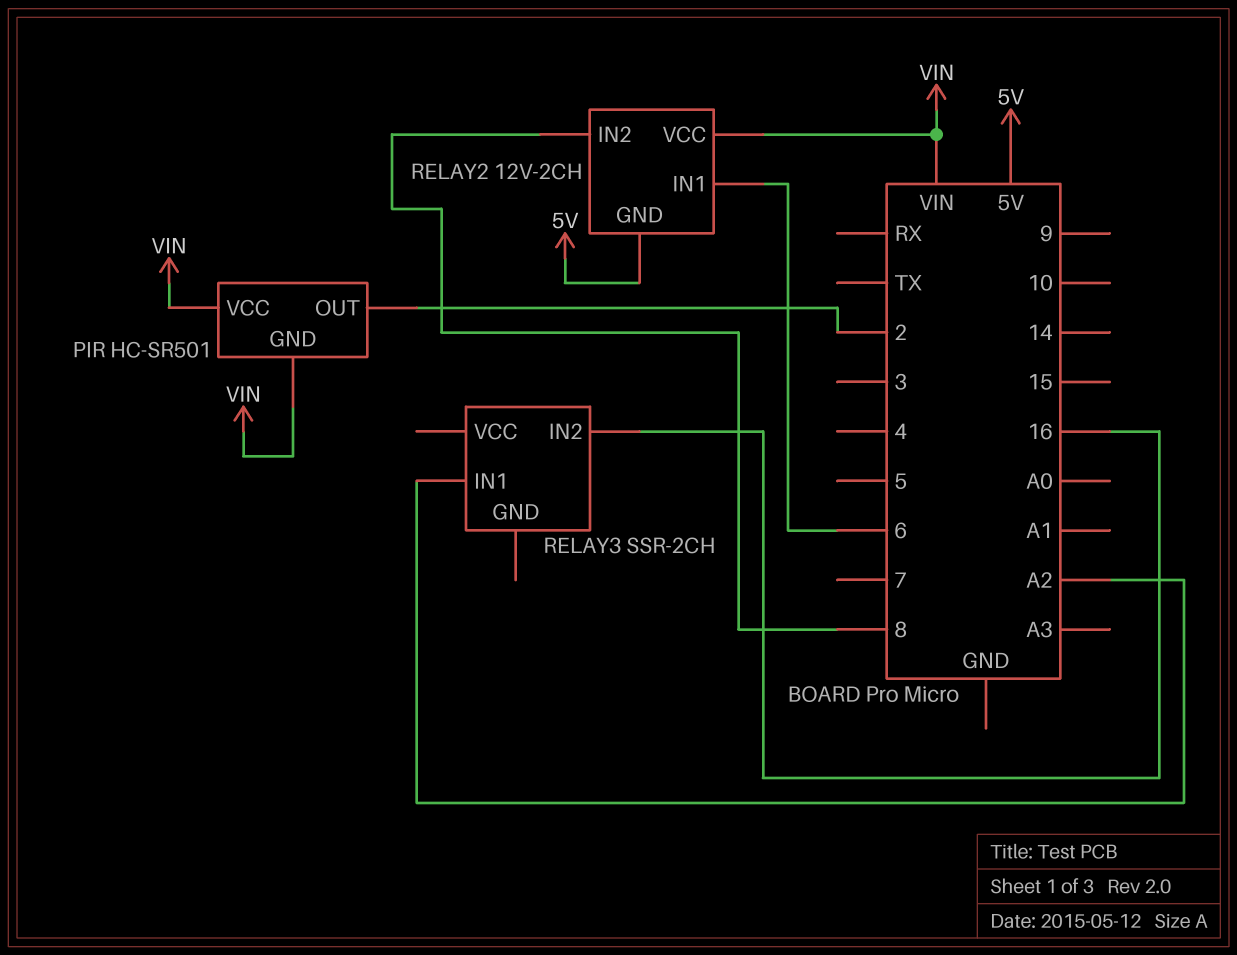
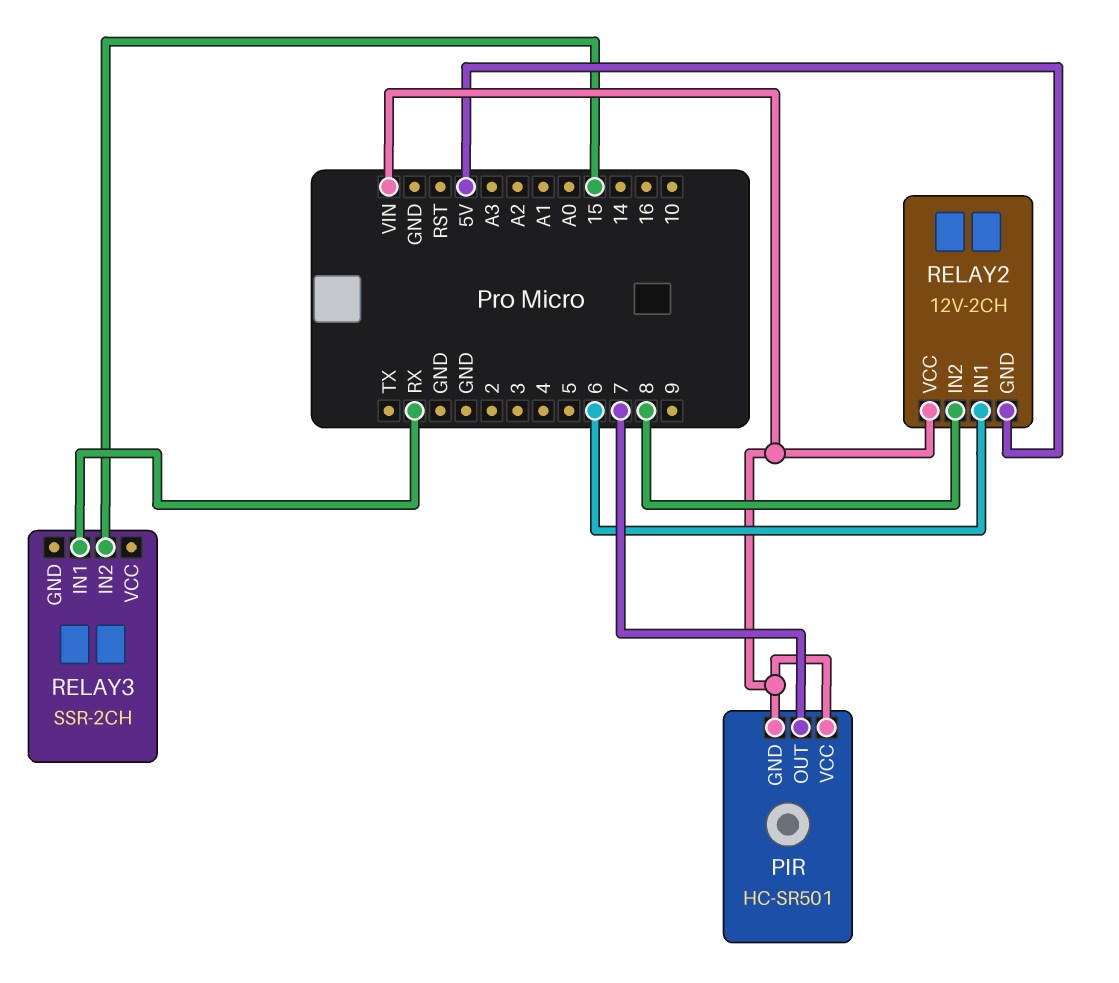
PIR pin OUT: 2 -> 7
RELAY3 pin IN1: A2 -> RX
RELAY3 pin IN2: 16 -> 15

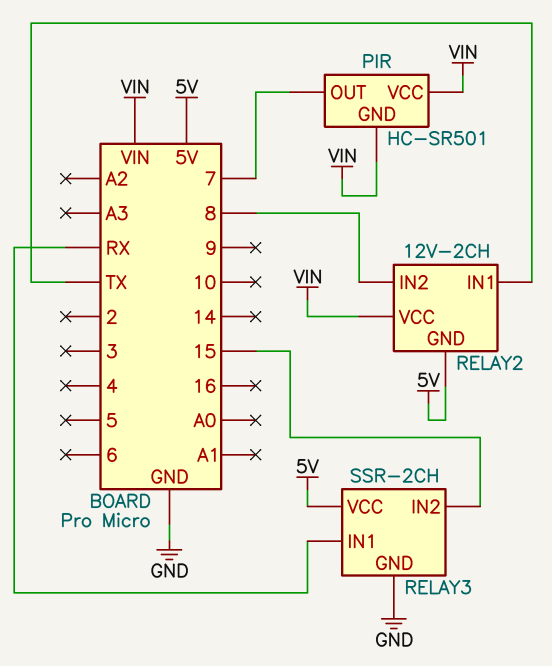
RELAY2 pin IN1: 6 -> TX
RELAY3 pin GND: none -> GND
RELAY3 pin VCC: none -> 5V

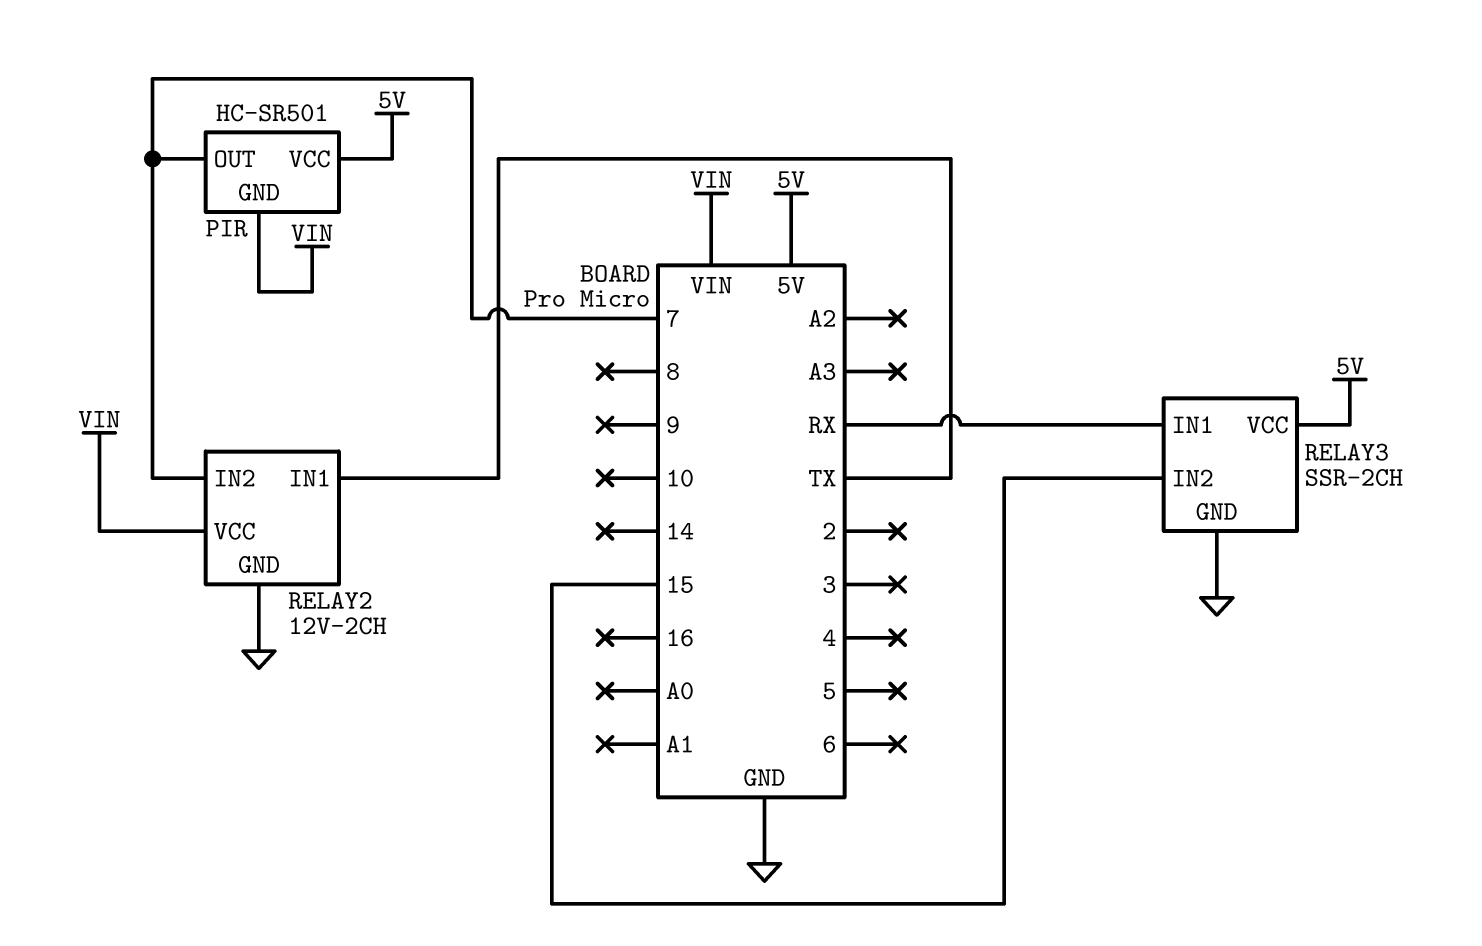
PIR pin VCC: VIN -> 5V
RELAY2 pin GND: 5V -> GND
RELAY2 pin IN2: 8 -> 7

